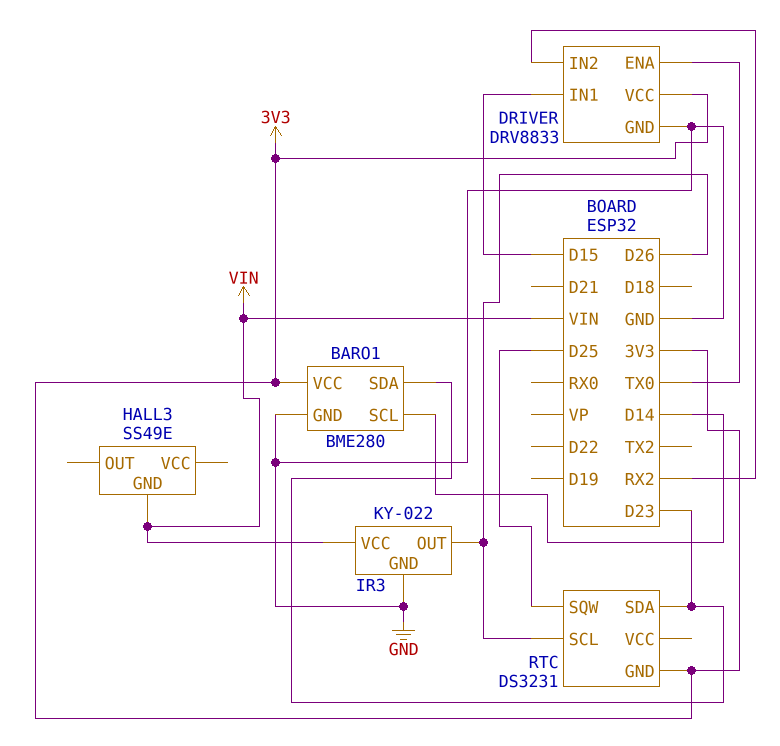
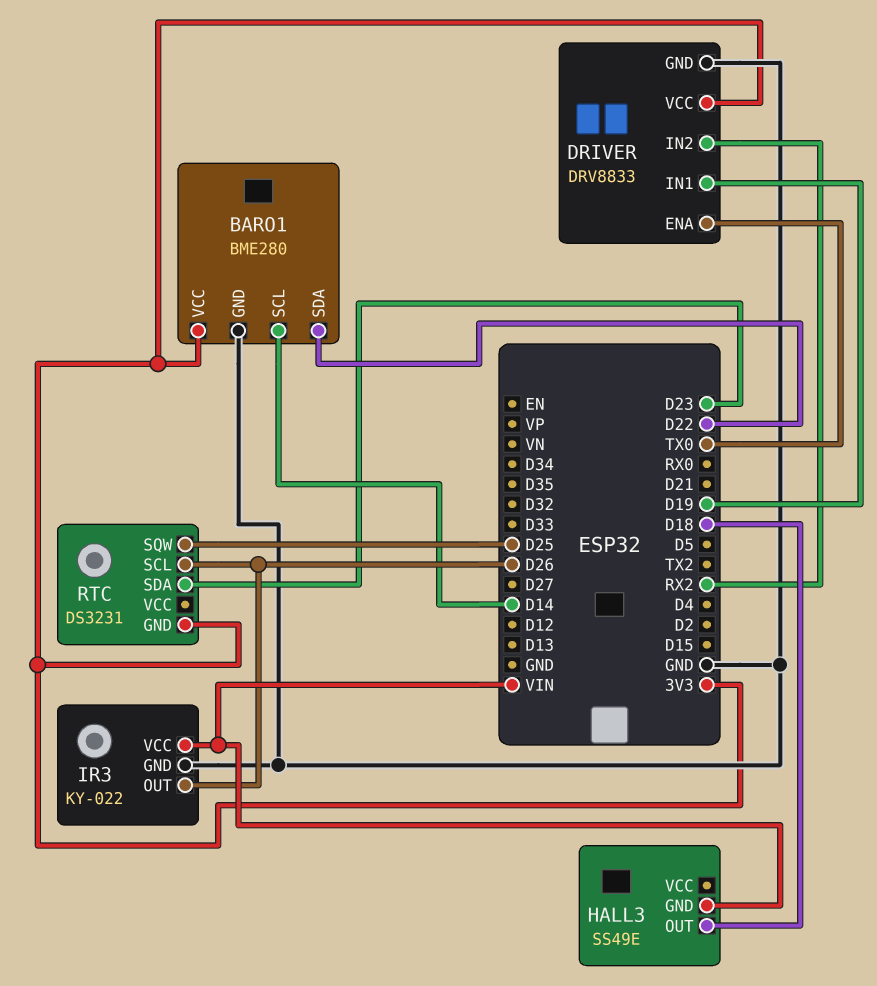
BARO1 pin SDA: D23 -> D22
DRIVER pin IN1: D15 -> D19
HALL3 pin OUT: none -> D18

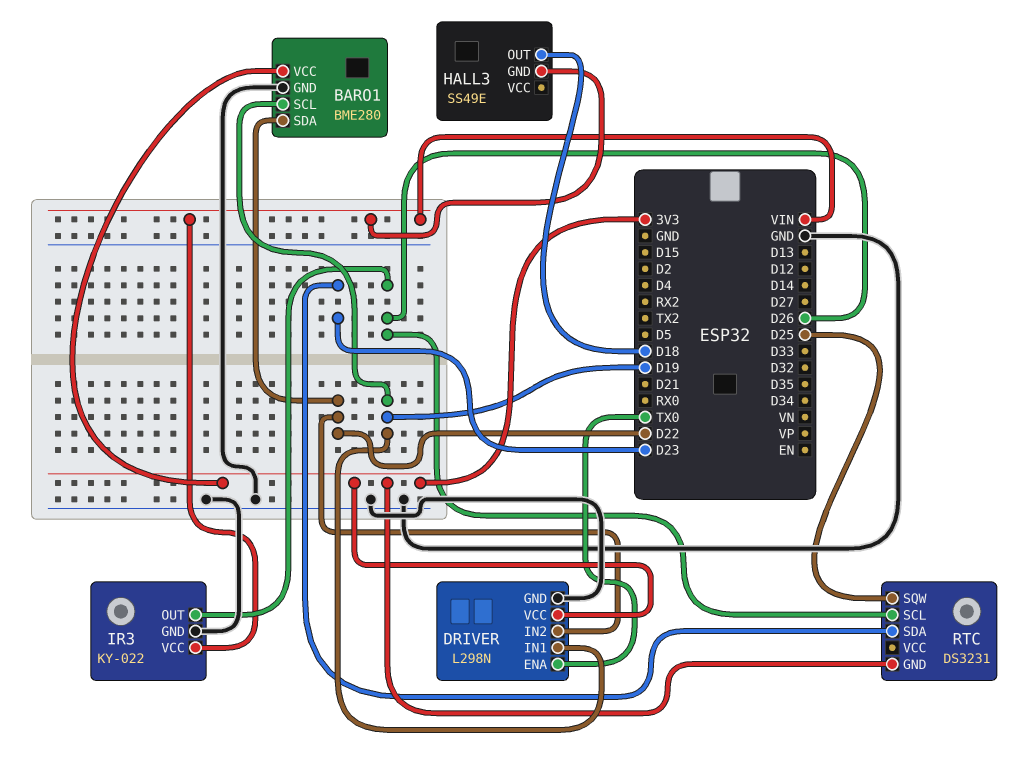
BARO1 pin SCL: D14 -> D19
DRIVER: DRV8833 -> L298N
DRIVER pin IN2: RX2 -> D22

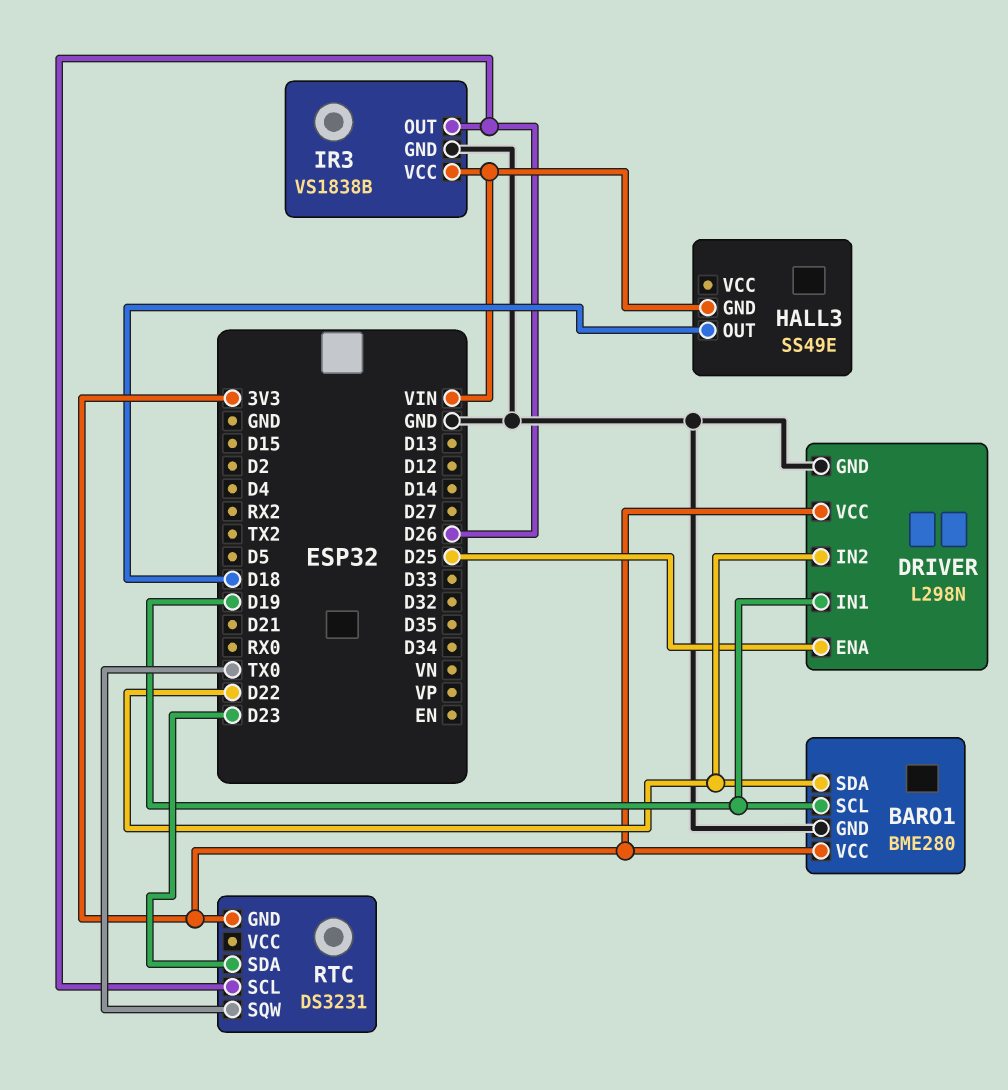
DRIVER pin ENA: TX0 -> D25
IR3: KY-022 -> VS1838B
RTC pin SQW: D25 -> TX0

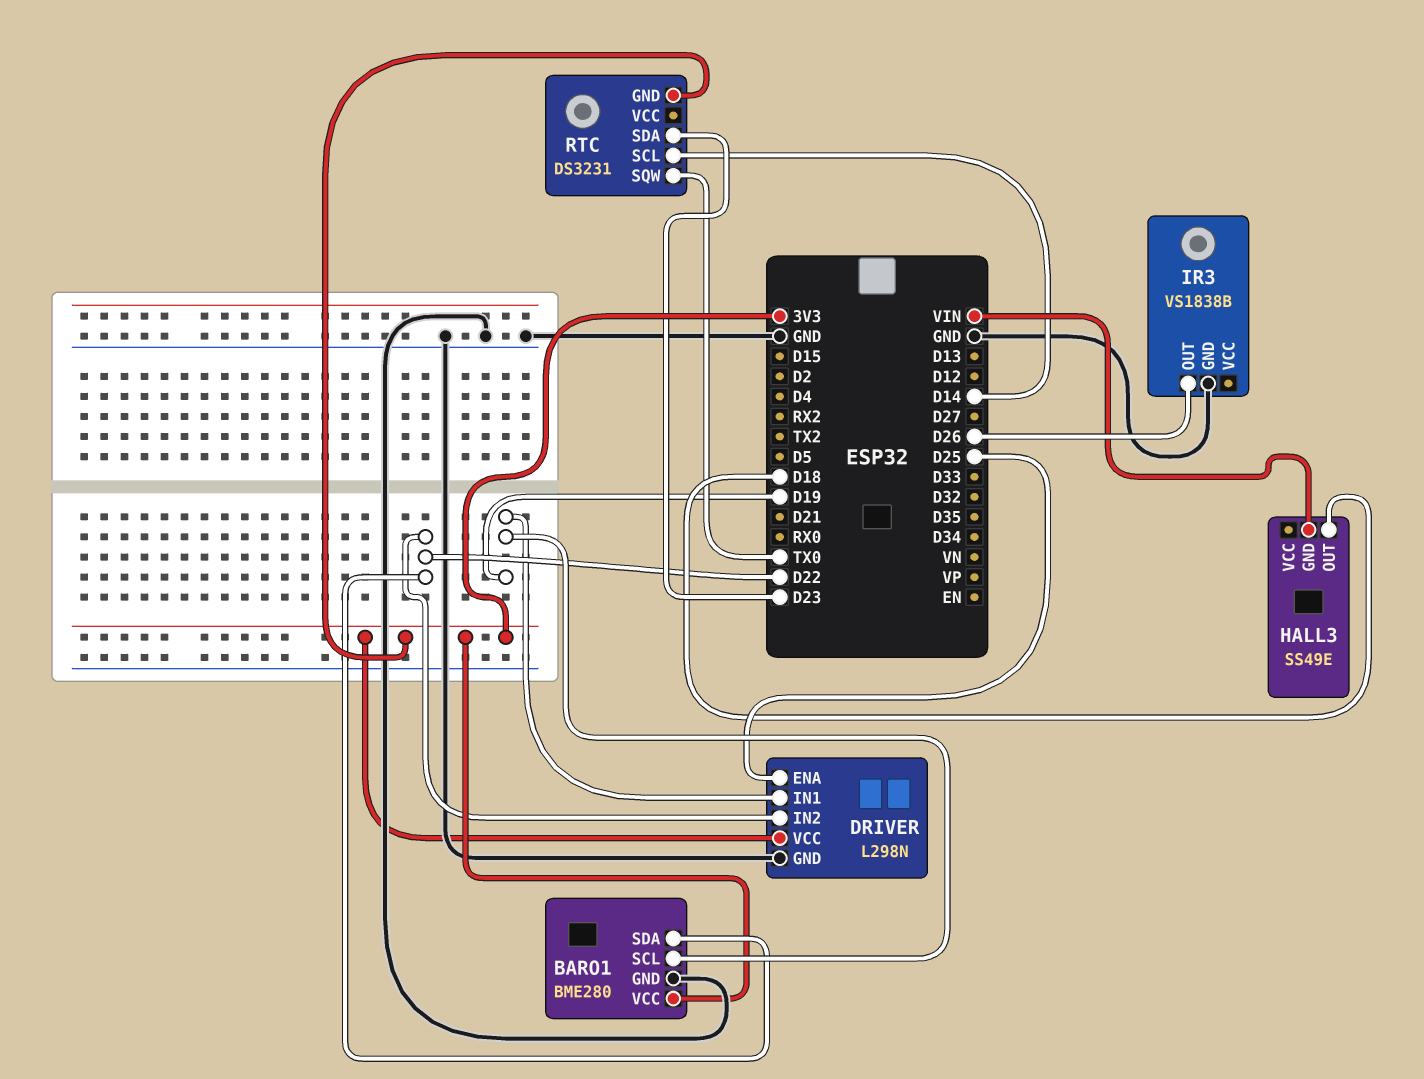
IR3 pin VCC: VIN -> none
RTC pin SCL: D26 -> D14

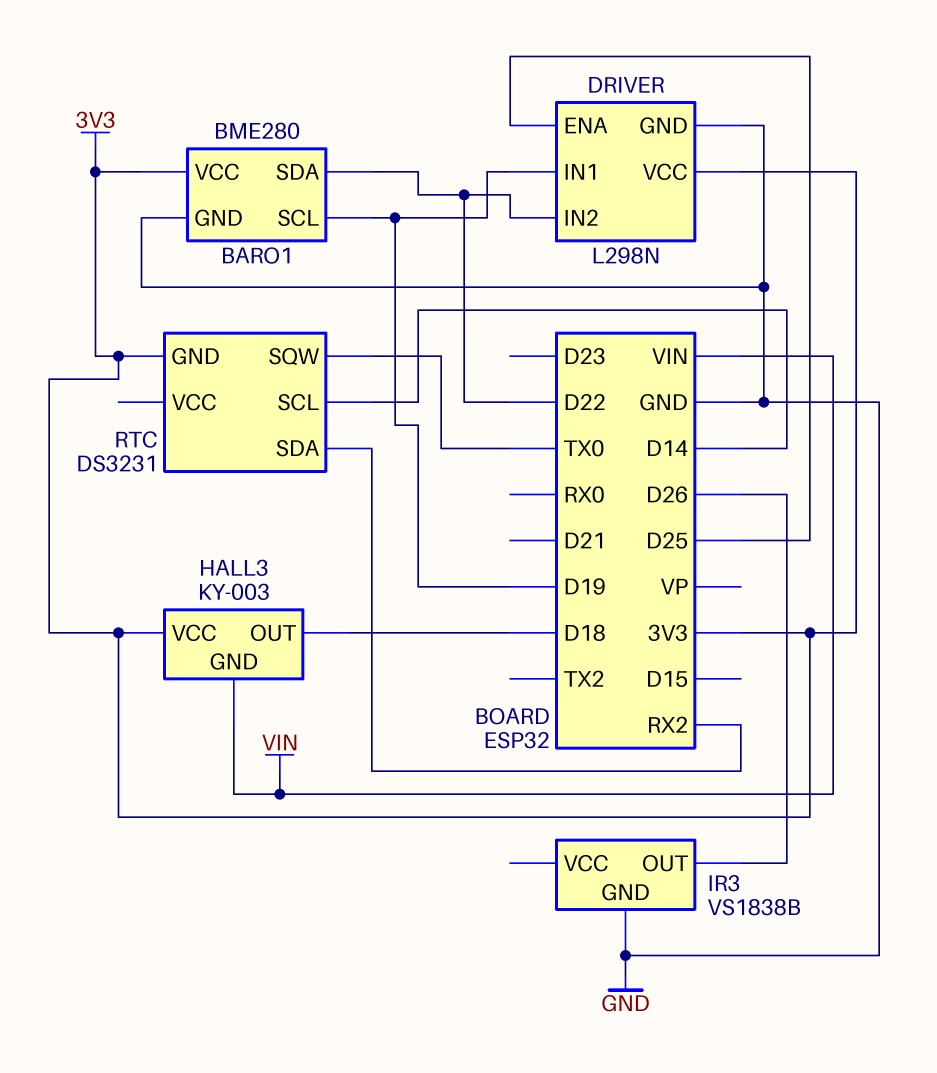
HALL3: SS49E -> KY-003
HALL3 pin VCC: none -> 3V3
RTC pin SDA: D23 -> RX2

